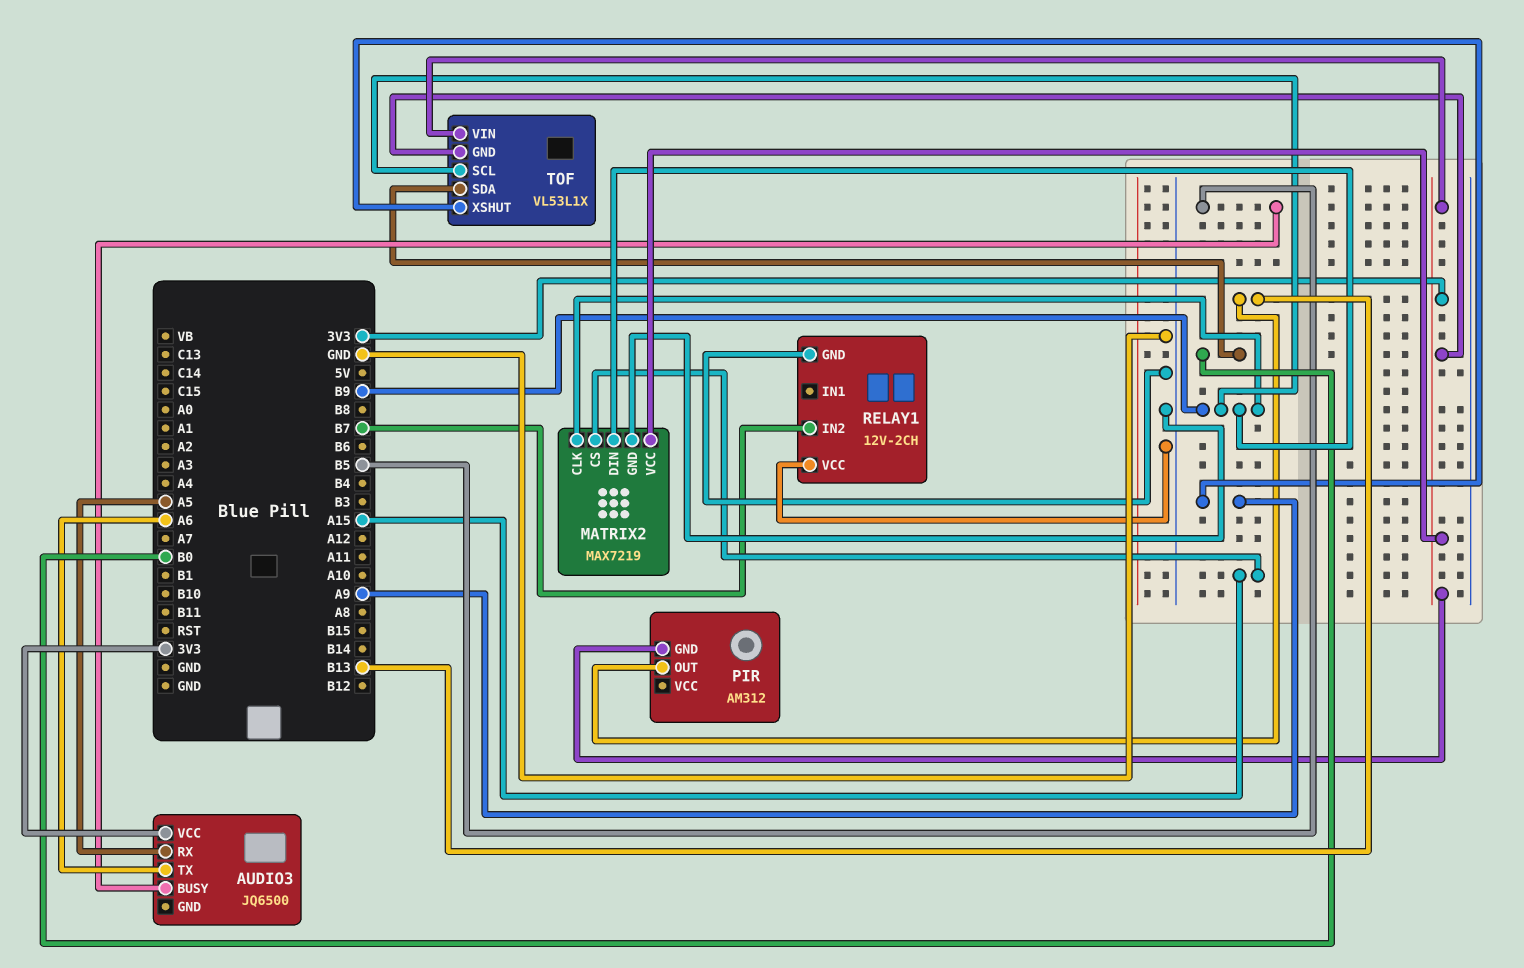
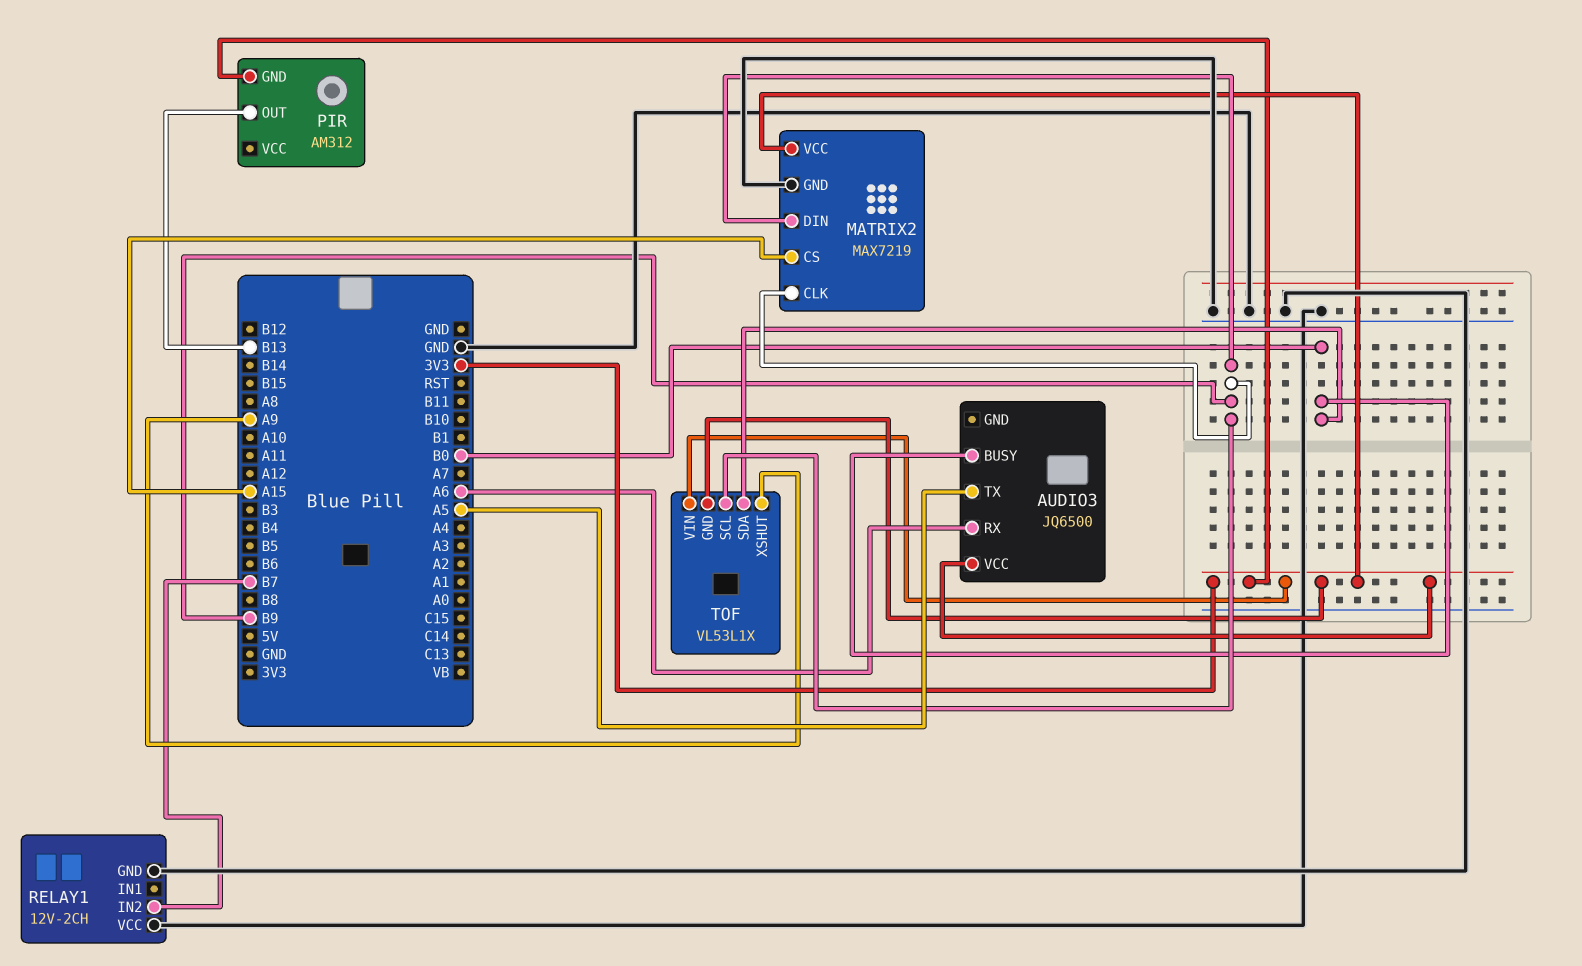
AUDIO3 pin BUSY: B5 -> B0
AUDIO3 pin RX: A5 -> A6
AUDIO3 pin TX: A6 -> A5

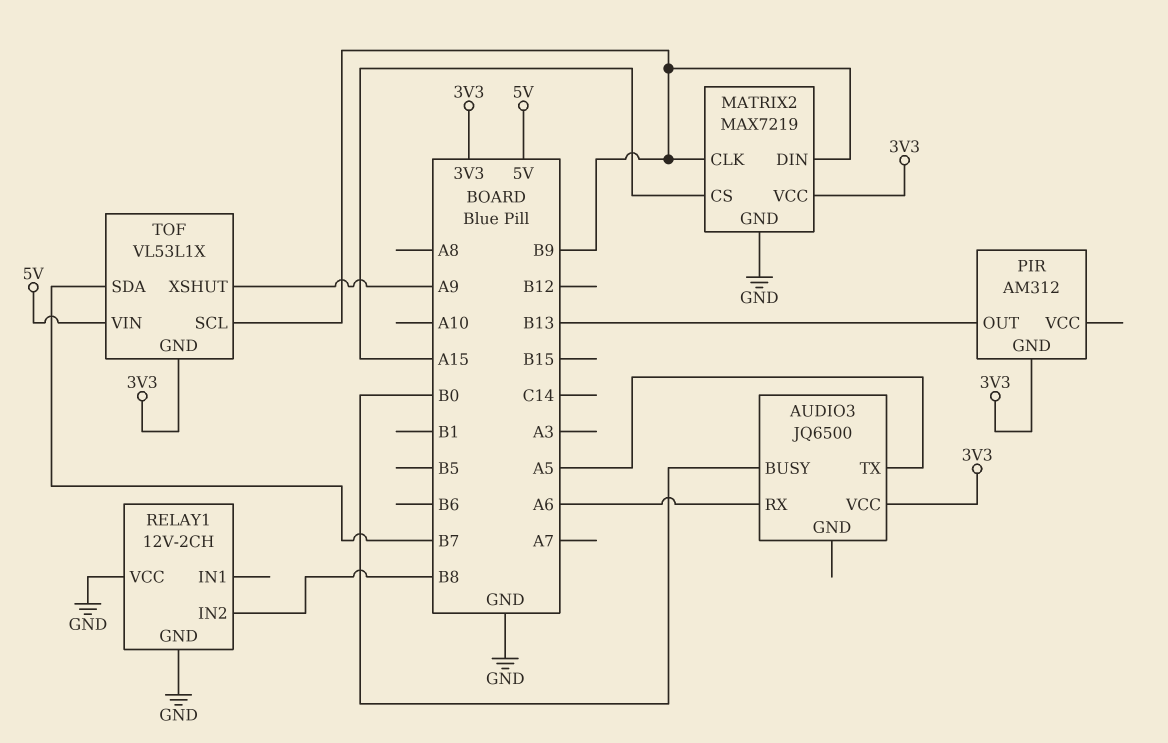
RELAY1 pin IN2: B7 -> B8
TOF pin SDA: B0 -> B7
TOF pin VIN: 3V3 -> 5V

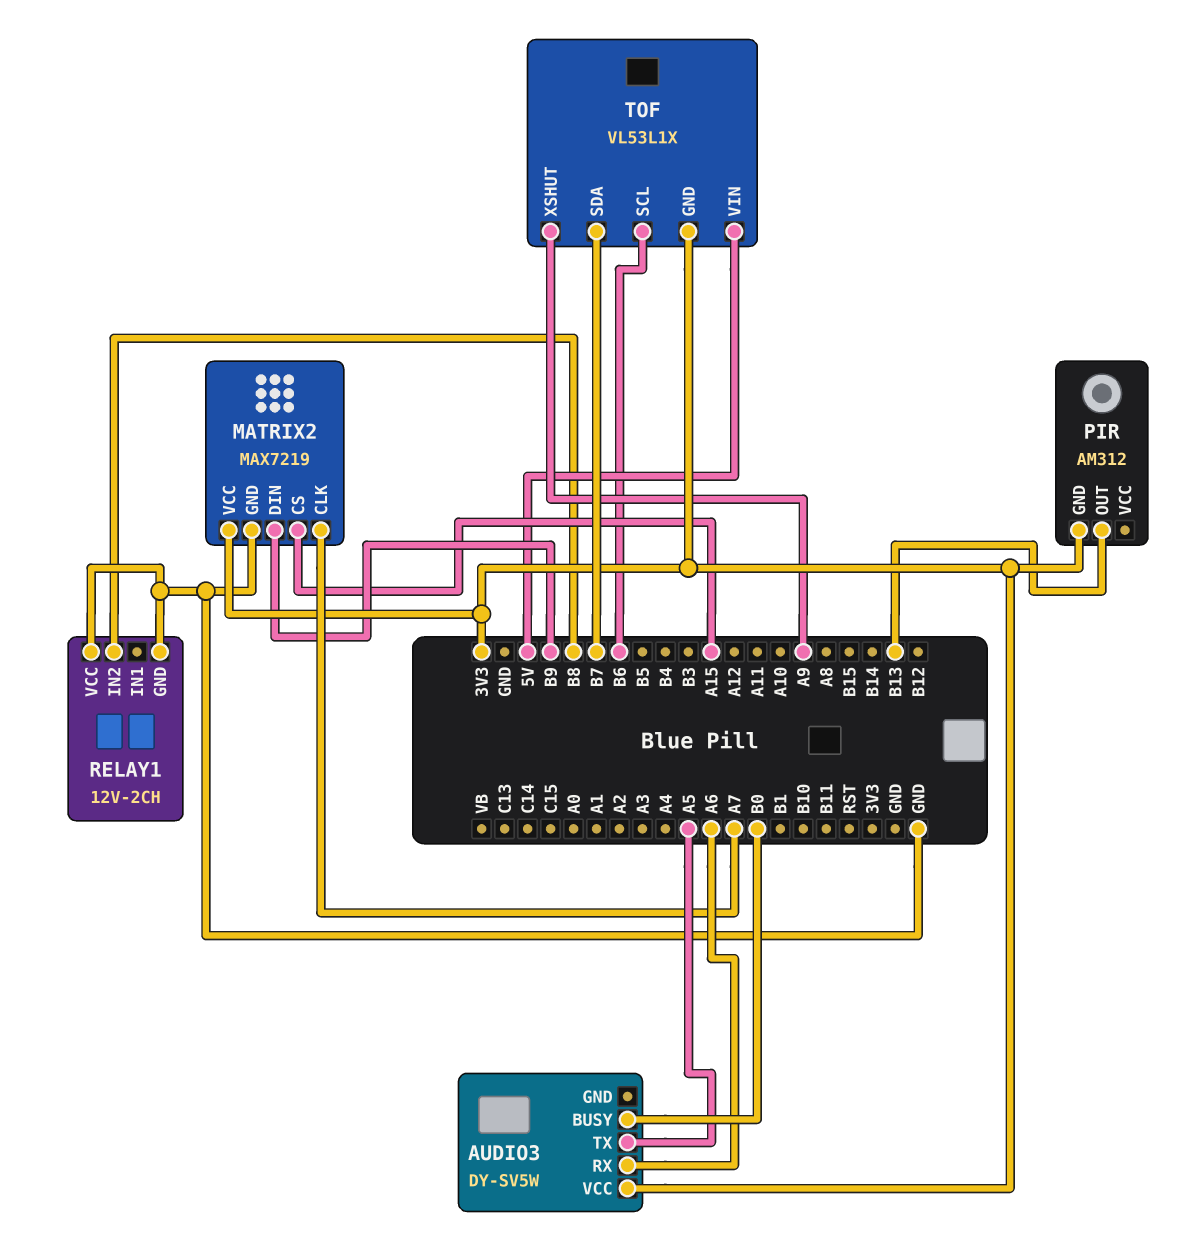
AUDIO3: JQ6500 -> DY-SV5W
MATRIX2 pin CLK: B9 -> A7
TOF pin SCL: B9 -> B6

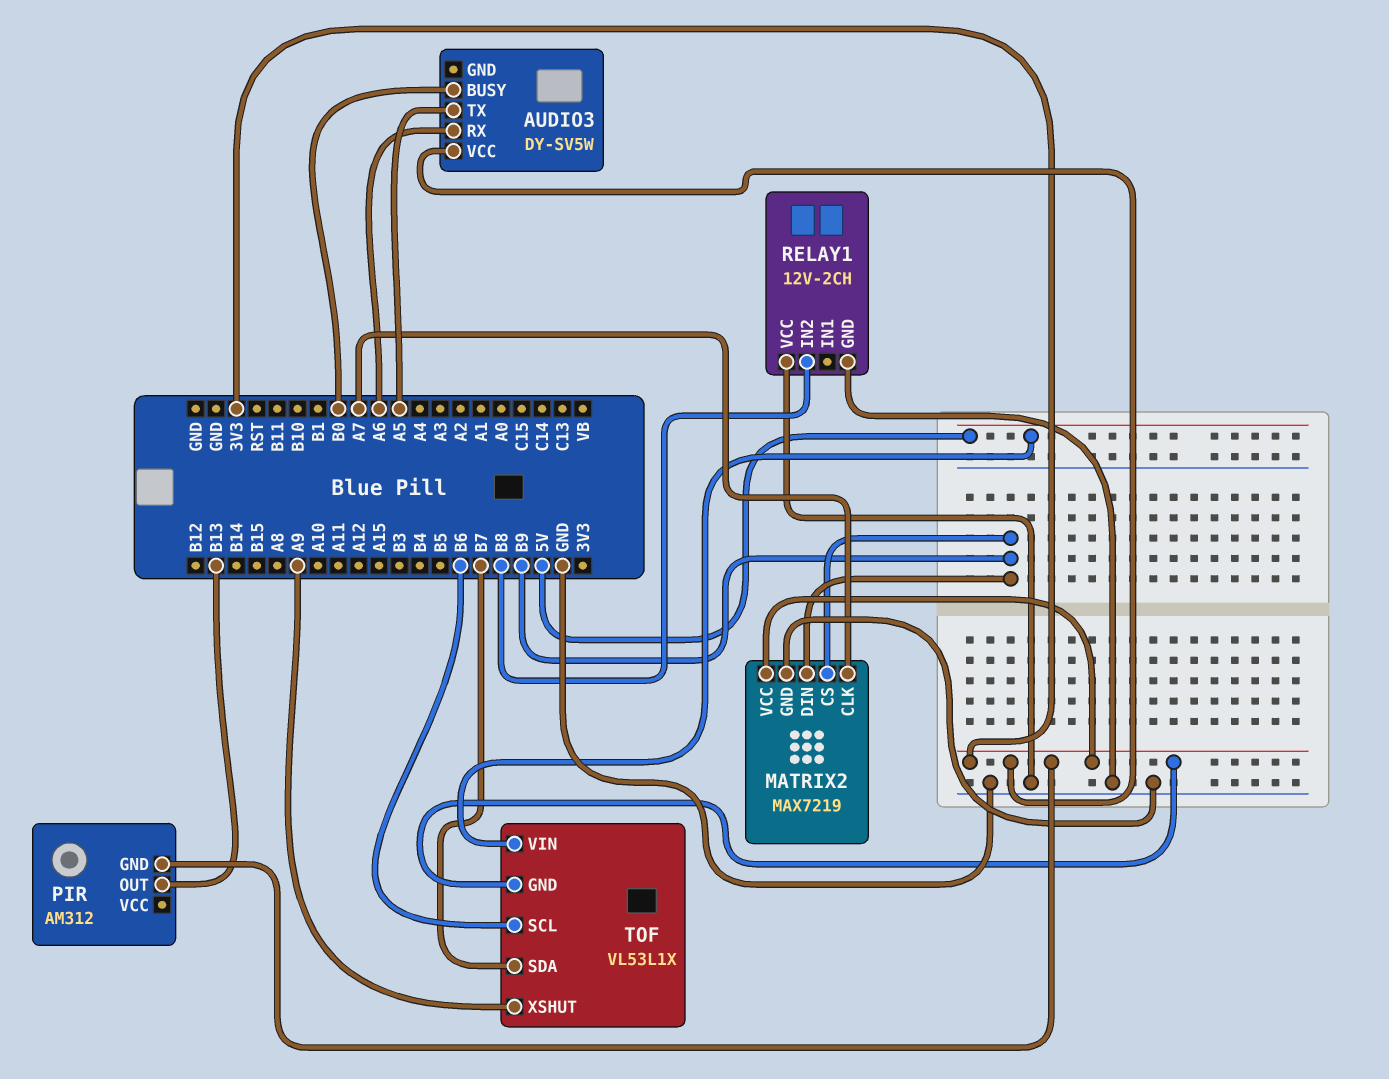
MATRIX2 pin CS: A15 -> B9

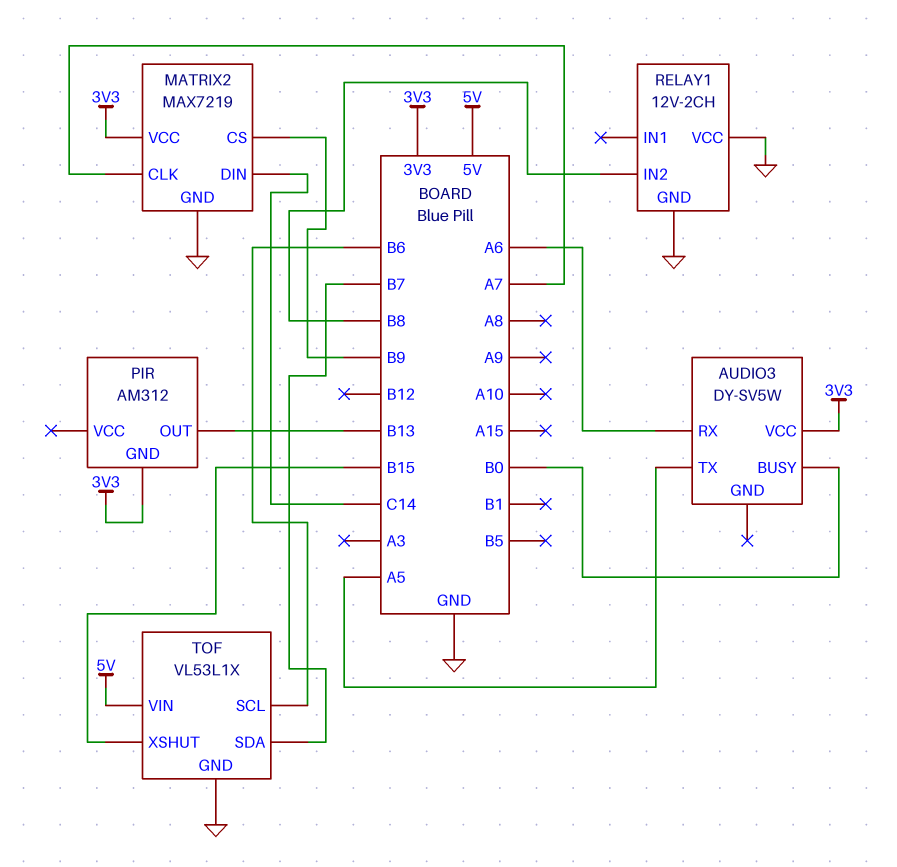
MATRIX2 pin DIN: B9 -> C14
TOF pin GND: 3V3 -> GND
TOF pin XSHUT: A9 -> B15

